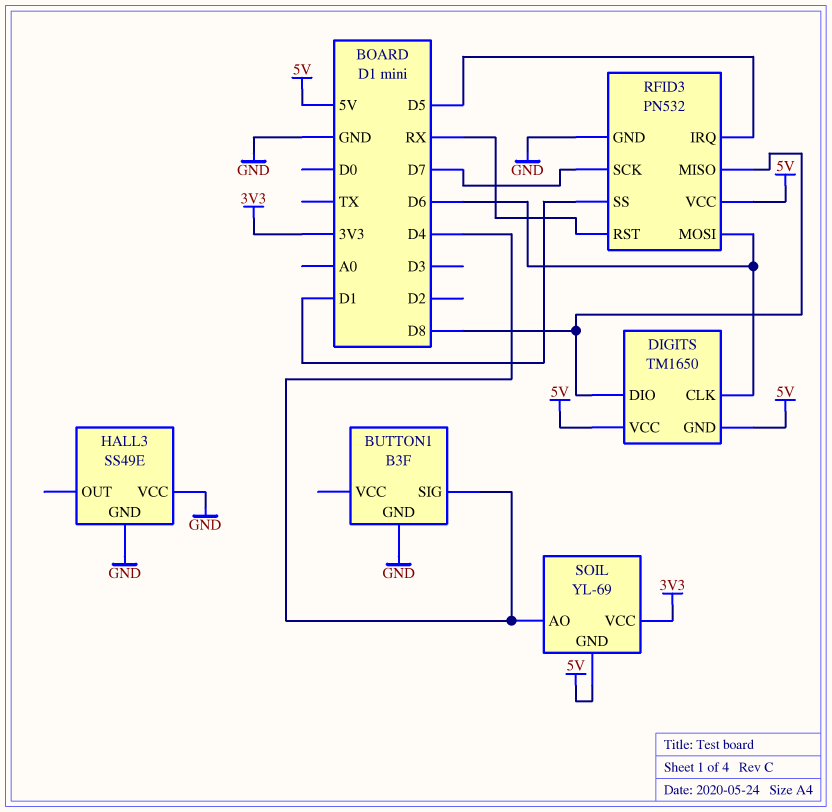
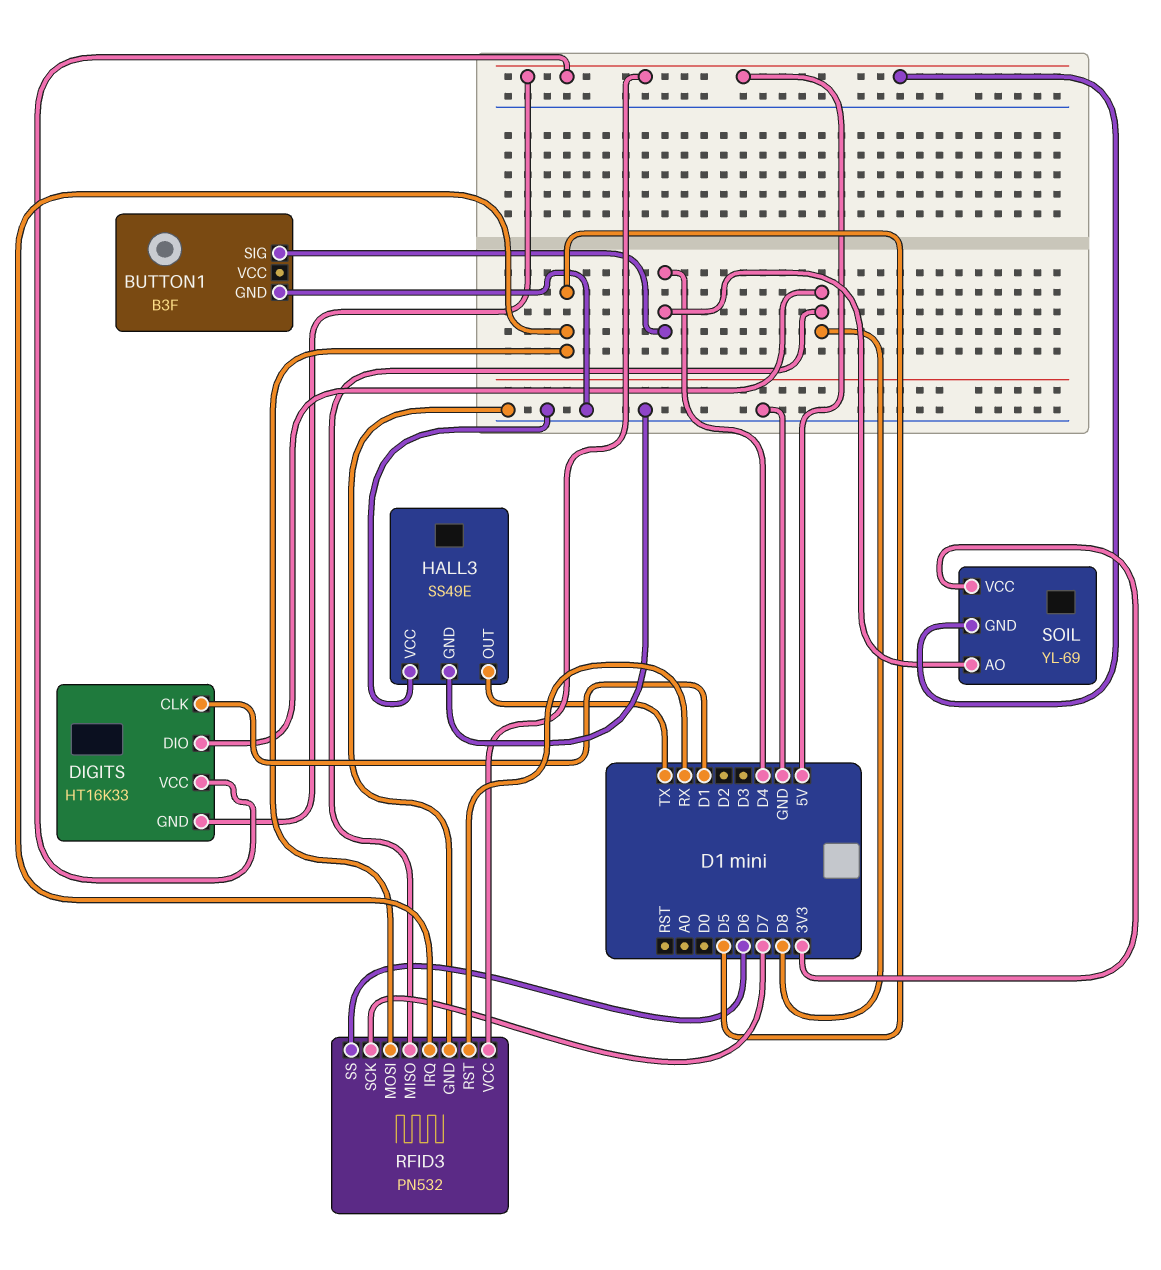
DIGITS: TM1650 -> HT16K33
DIGITS pin CLK: D6 -> D1
HALL3 pin OUT: none -> TX
RFID3 pin MOSI: D6 -> D5
RFID3 pin SS: D1 -> D6

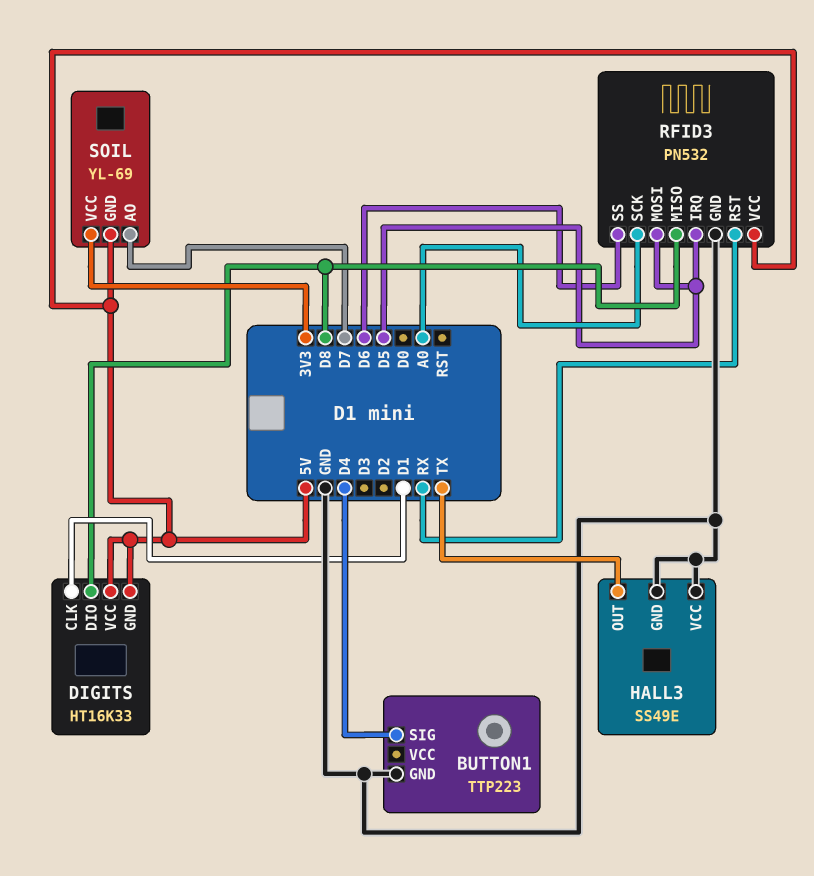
BUTTON1: B3F -> TTP223
RFID3 pin SCK: D7 -> A0
SOIL pin AO: D4 -> D7

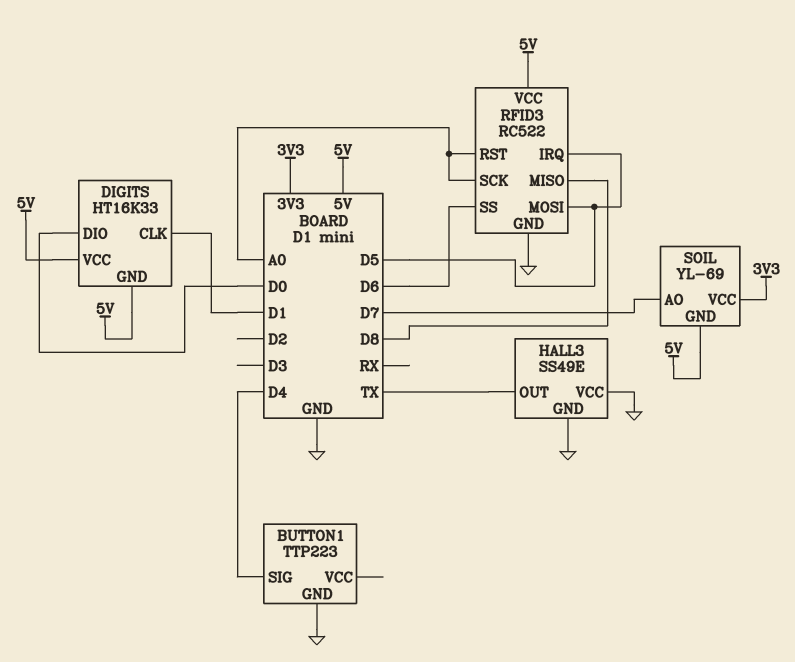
DIGITS pin DIO: D8 -> D0
RFID3: PN532 -> RC522
RFID3 pin RST: RX -> A0

